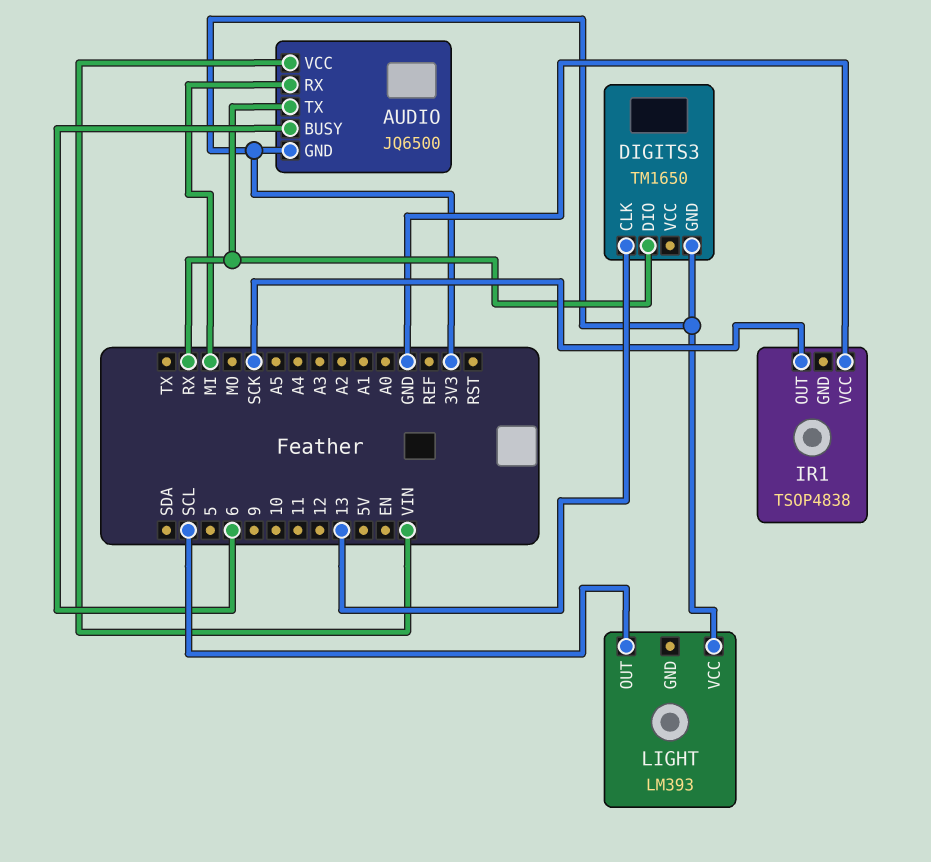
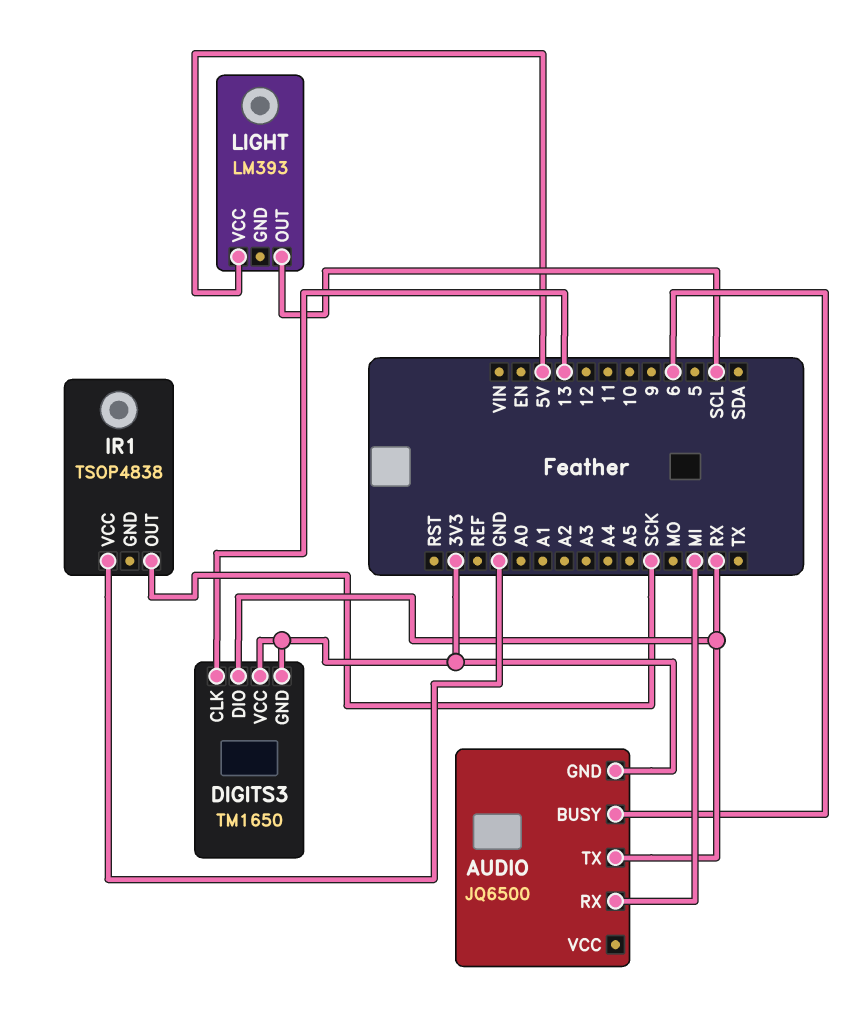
AUDIO pin VCC: VIN -> none
DIGITS3 pin VCC: none -> 3V3
LIGHT pin VCC: 3V3 -> 5V

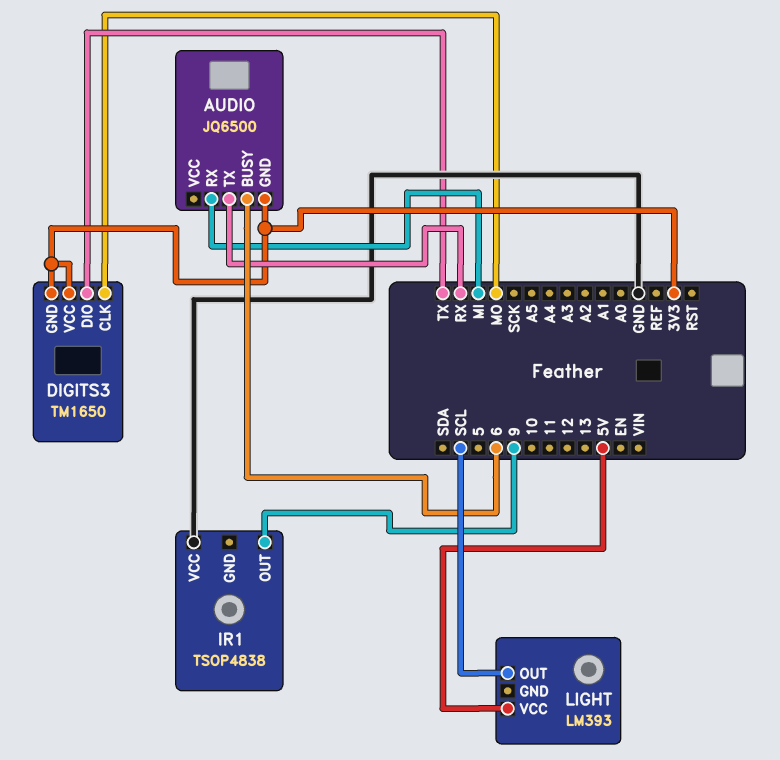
DIGITS3 pin CLK: 13 -> MO
DIGITS3 pin DIO: RX -> TX
IR1 pin OUT: SCK -> 9

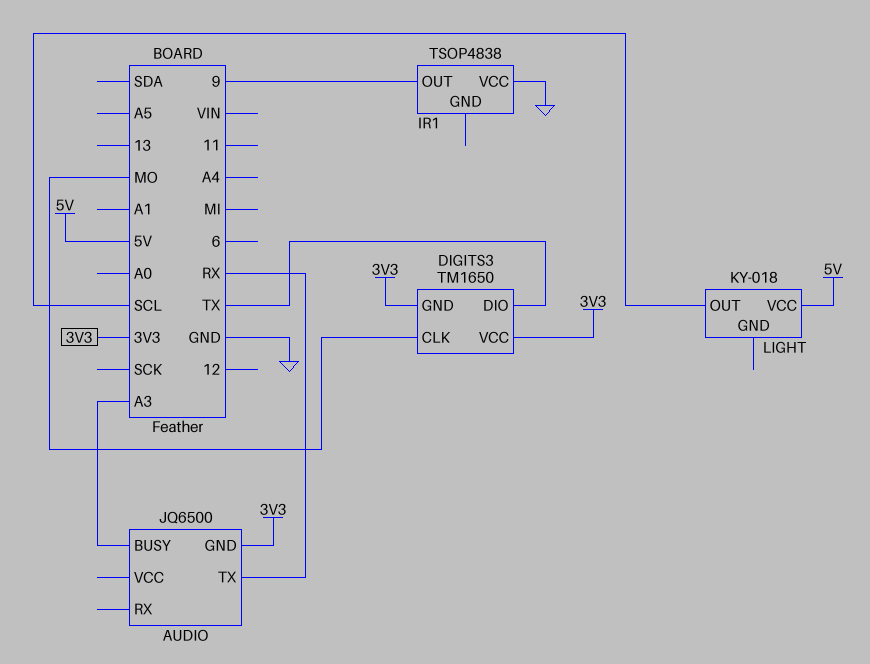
AUDIO pin BUSY: 6 -> A3
AUDIO pin RX: MI -> none
LIGHT: LM393 -> KY-018

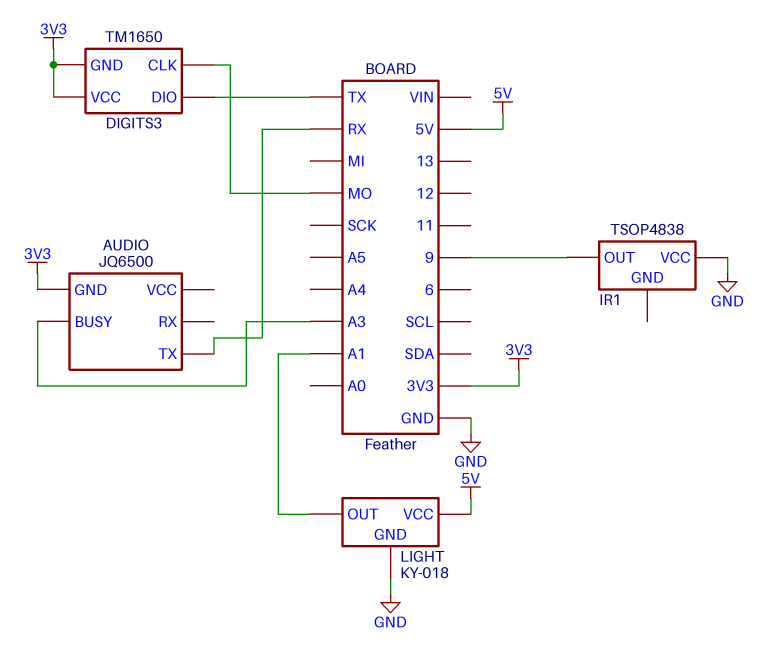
LIGHT pin GND: none -> GND
LIGHT pin OUT: SCL -> A1

